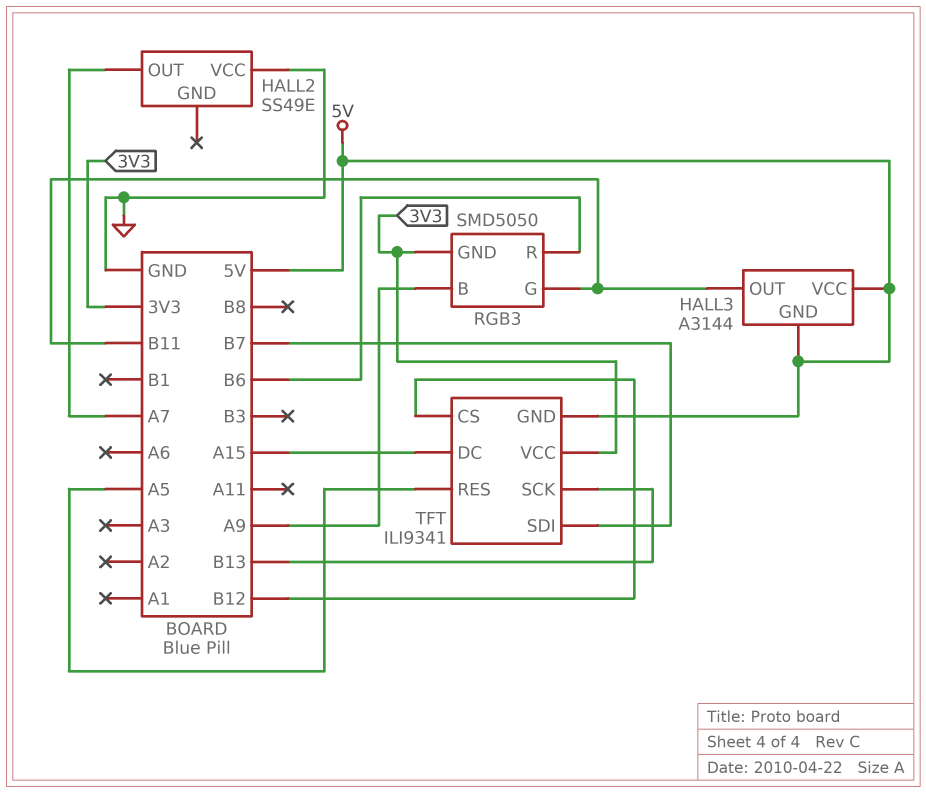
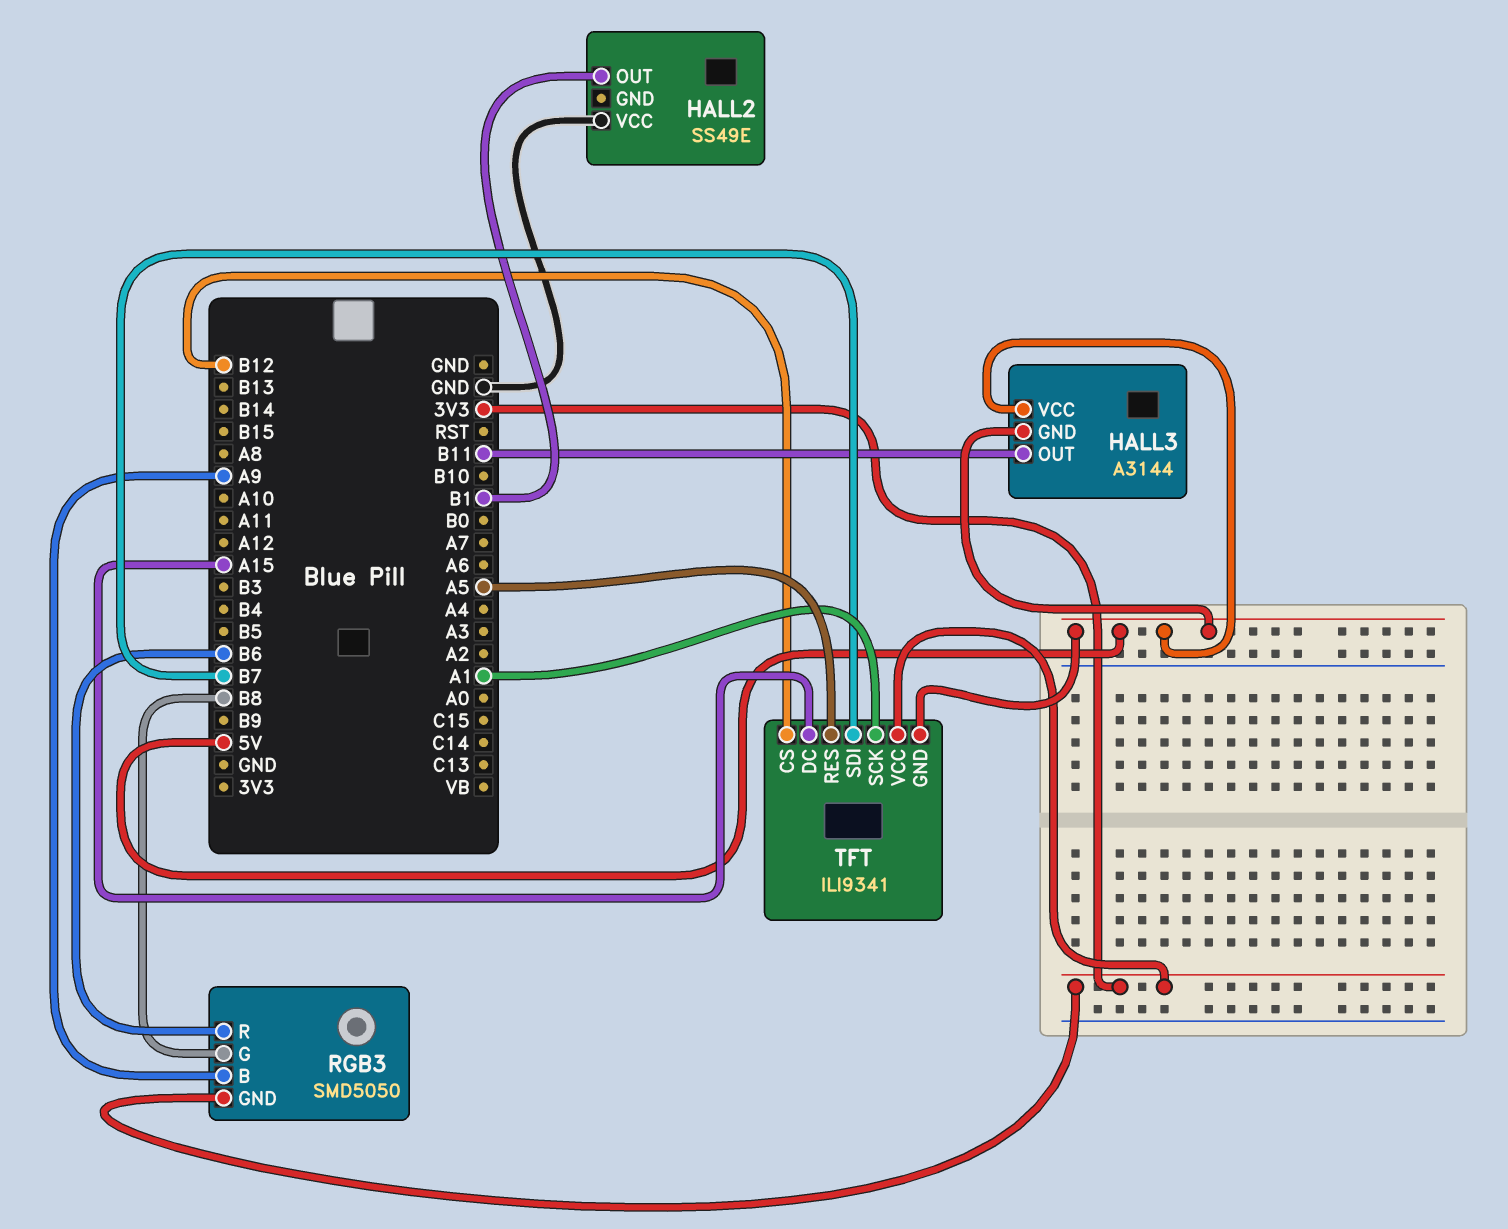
HALL2 pin OUT: A7 -> B1
RGB3 pin G: B11 -> B8
TFT pin SCK: B13 -> A1

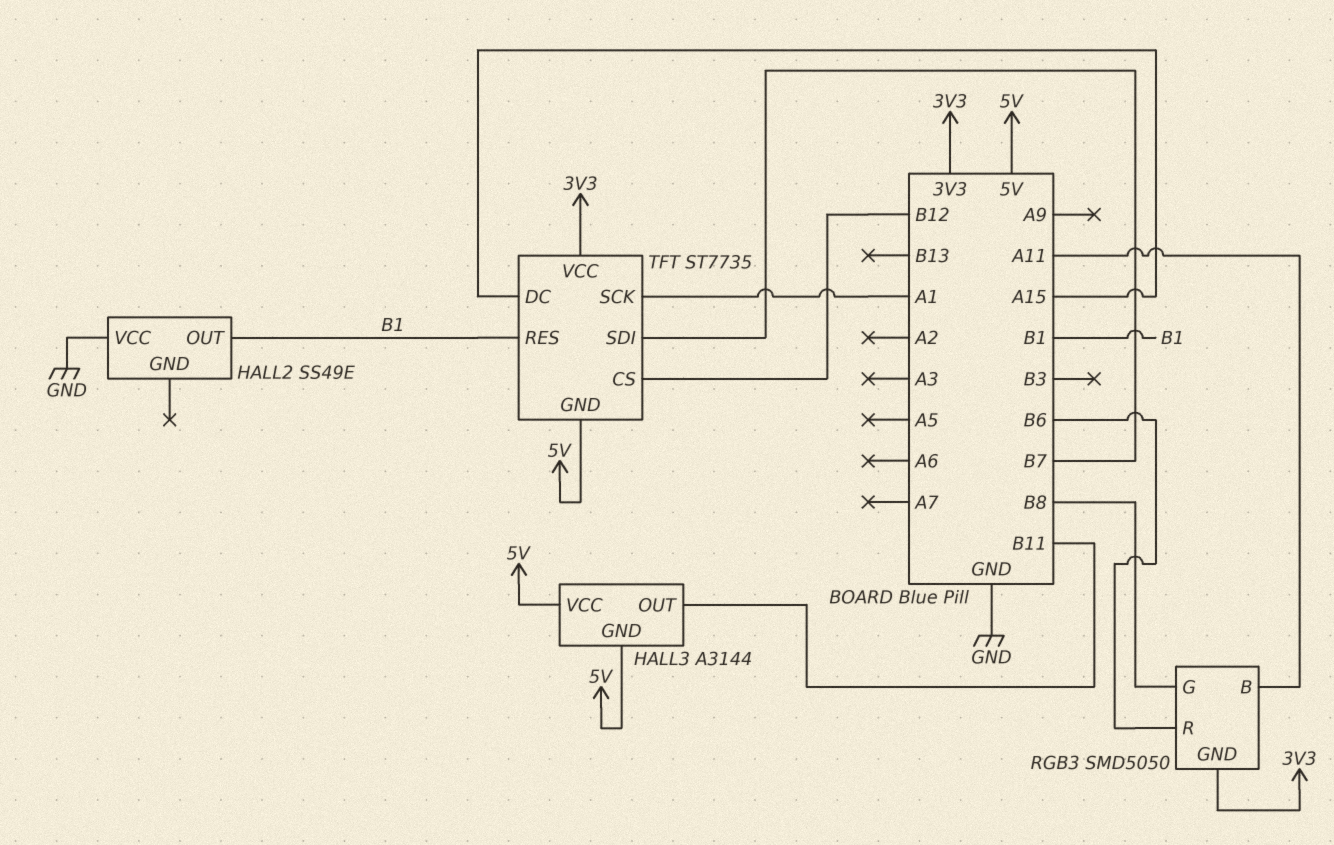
RGB3 pin B: A9 -> A11
TFT: ILI9341 -> ST7735
TFT pin RES: A5 -> B1

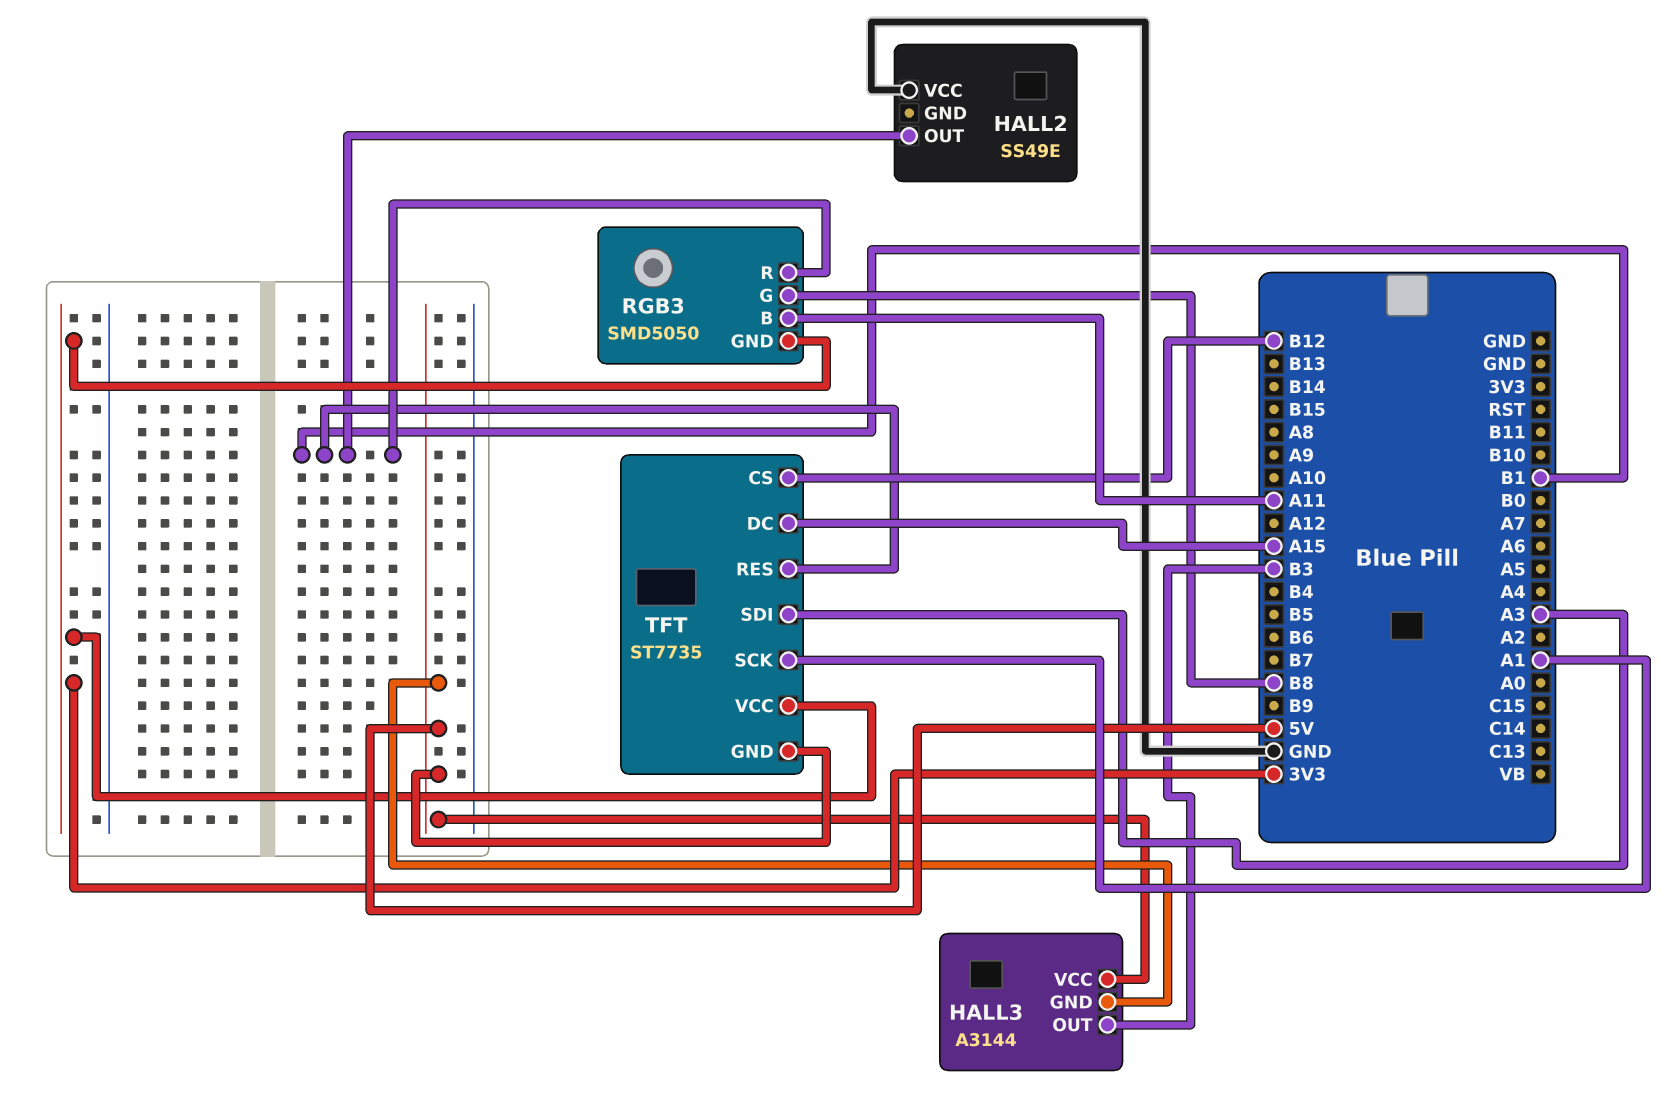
HALL3 pin OUT: B11 -> B3
RGB3 pin R: B6 -> B1
TFT pin SDI: B7 -> A3

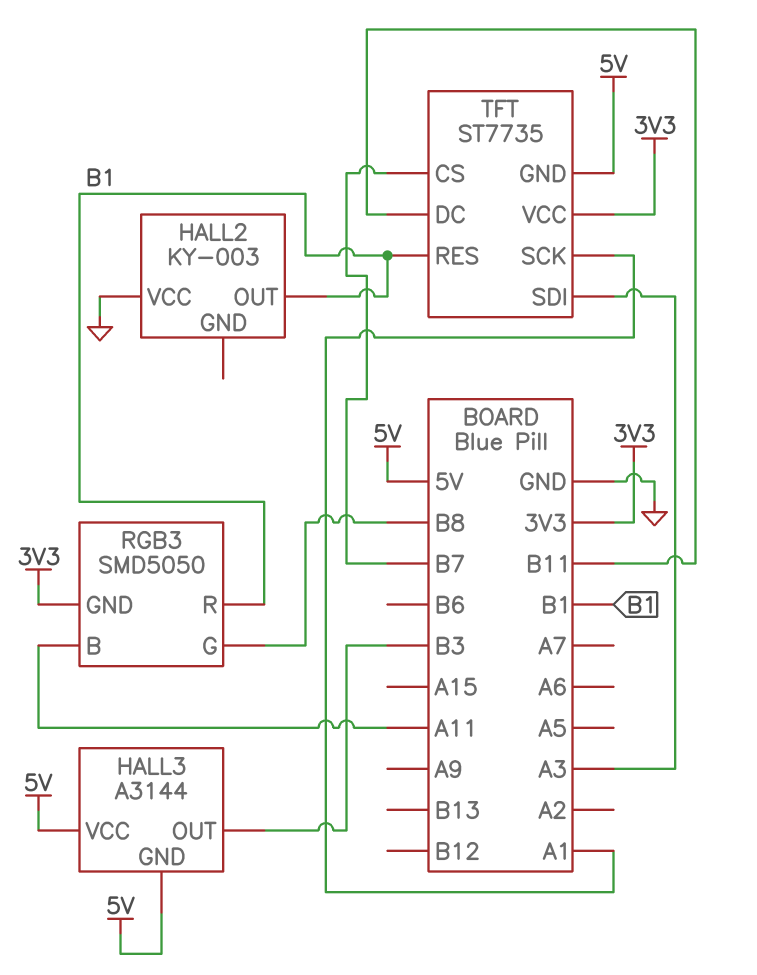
HALL2: SS49E -> KY-003
TFT pin CS: B12 -> B7
TFT pin DC: A15 -> B11

